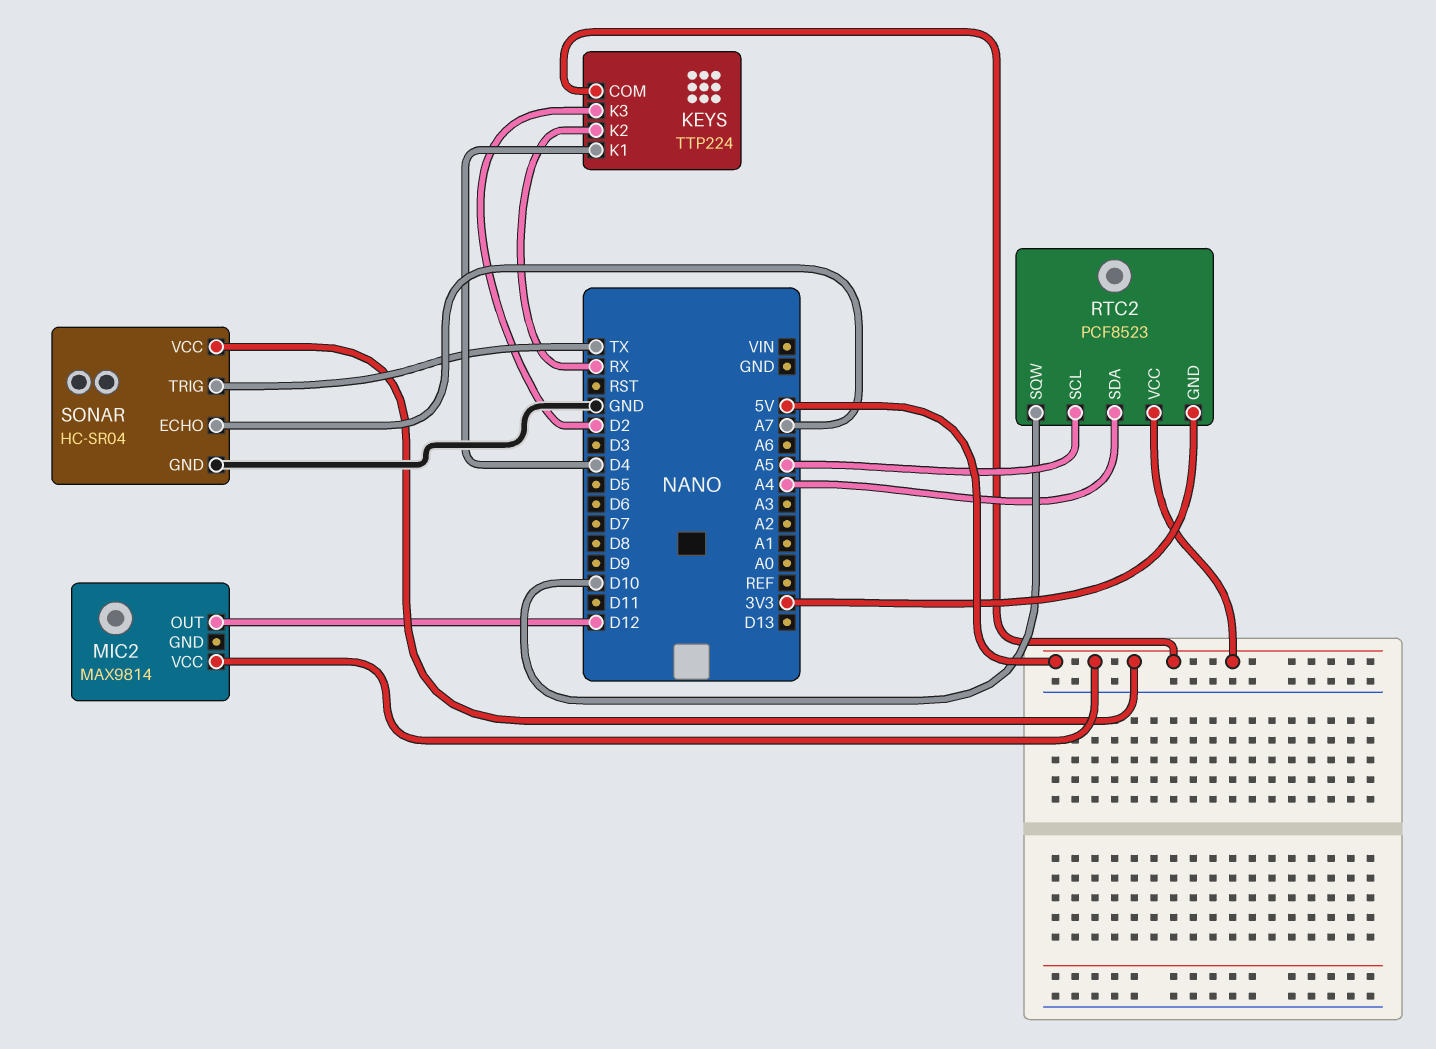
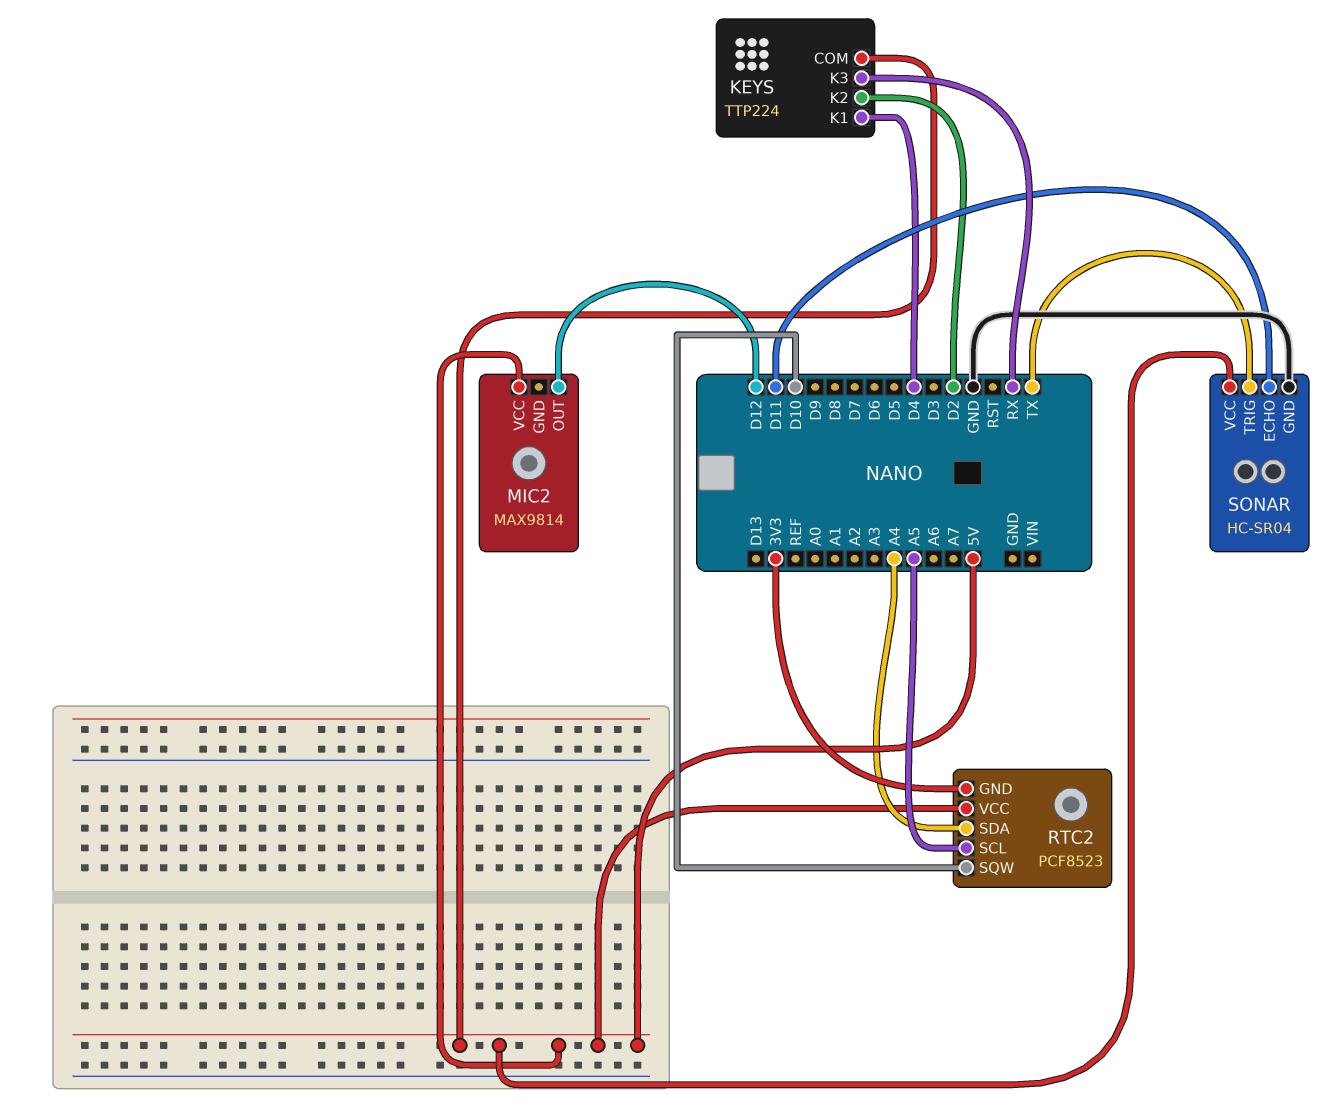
KEYS pin K2: RX -> D2
KEYS pin K3: D2 -> RX
SONAR pin ECHO: A7 -> D11

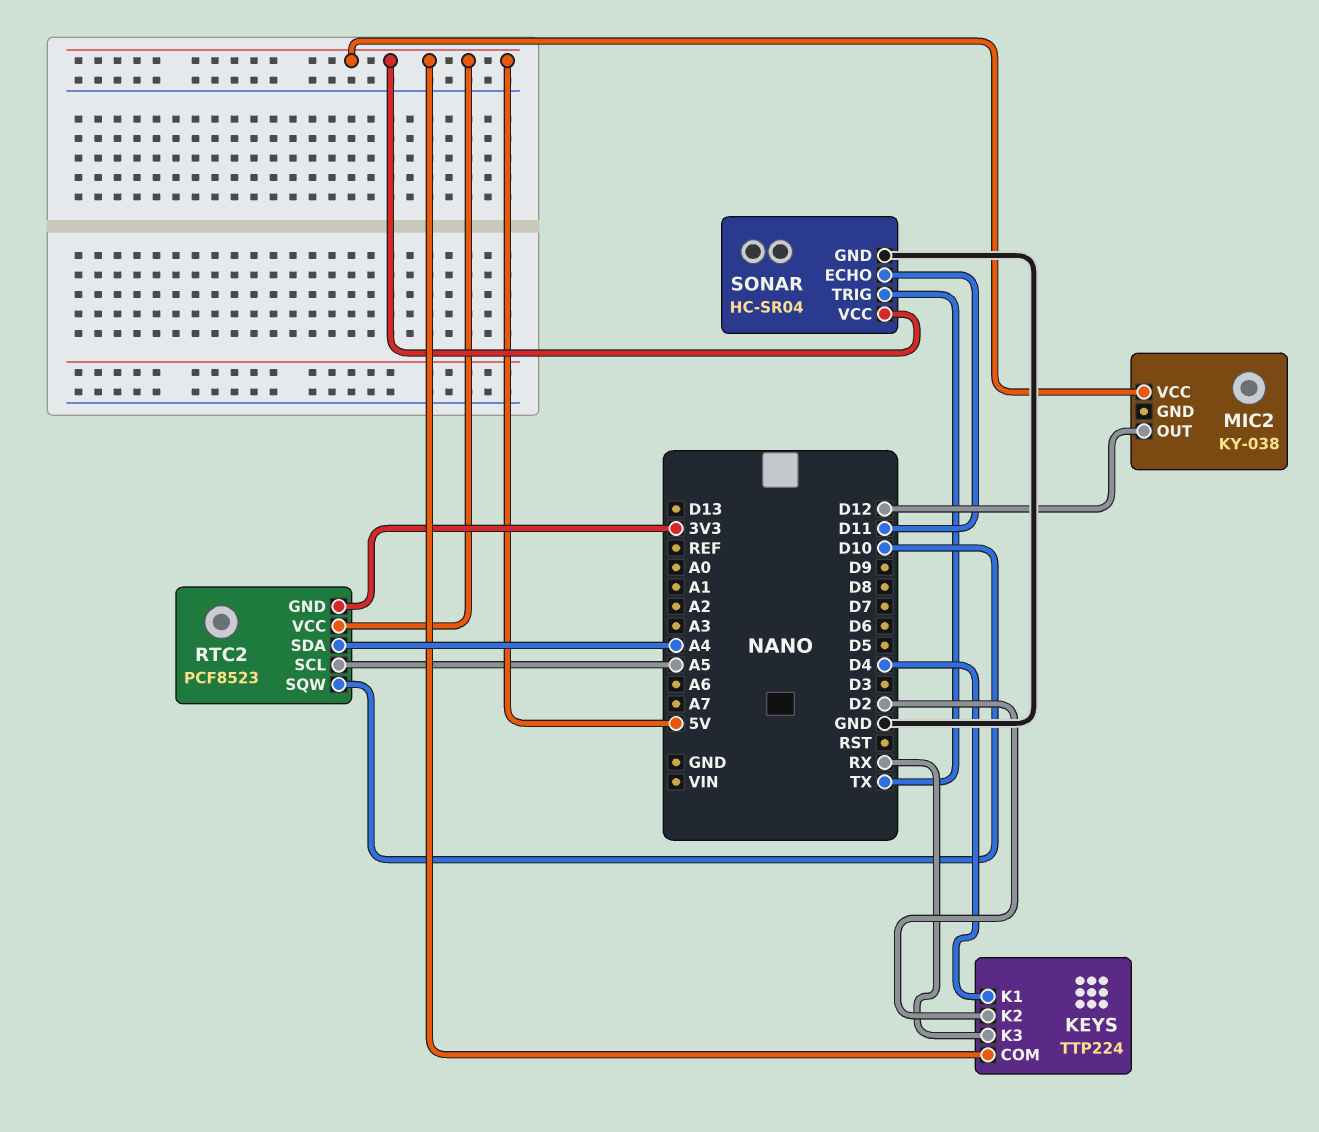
MIC2: MAX9814 -> KY-038

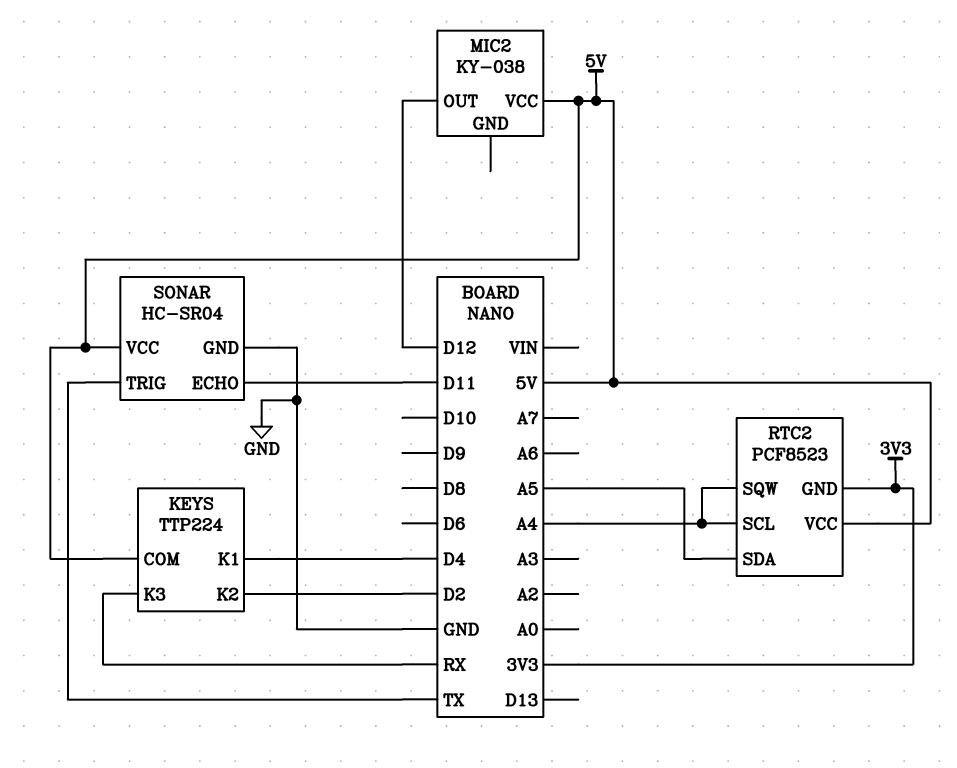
RTC2 pin SCL: A5 -> A4
RTC2 pin SDA: A4 -> A5
RTC2 pin SQW: D10 -> A4

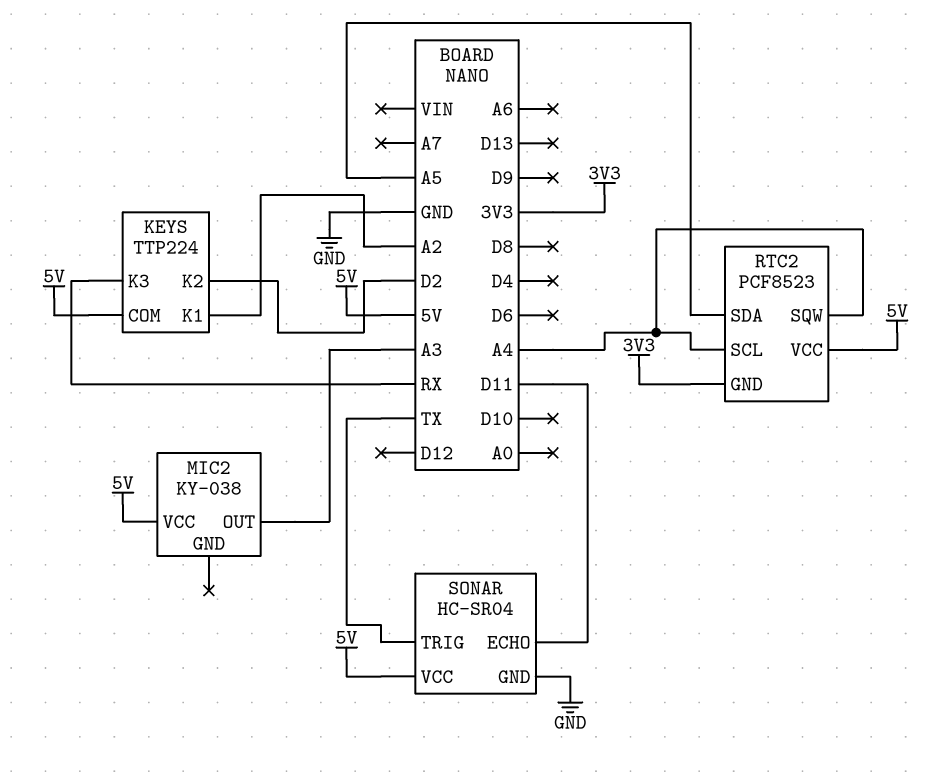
KEYS pin K1: D4 -> A2
MIC2 pin OUT: D12 -> A3

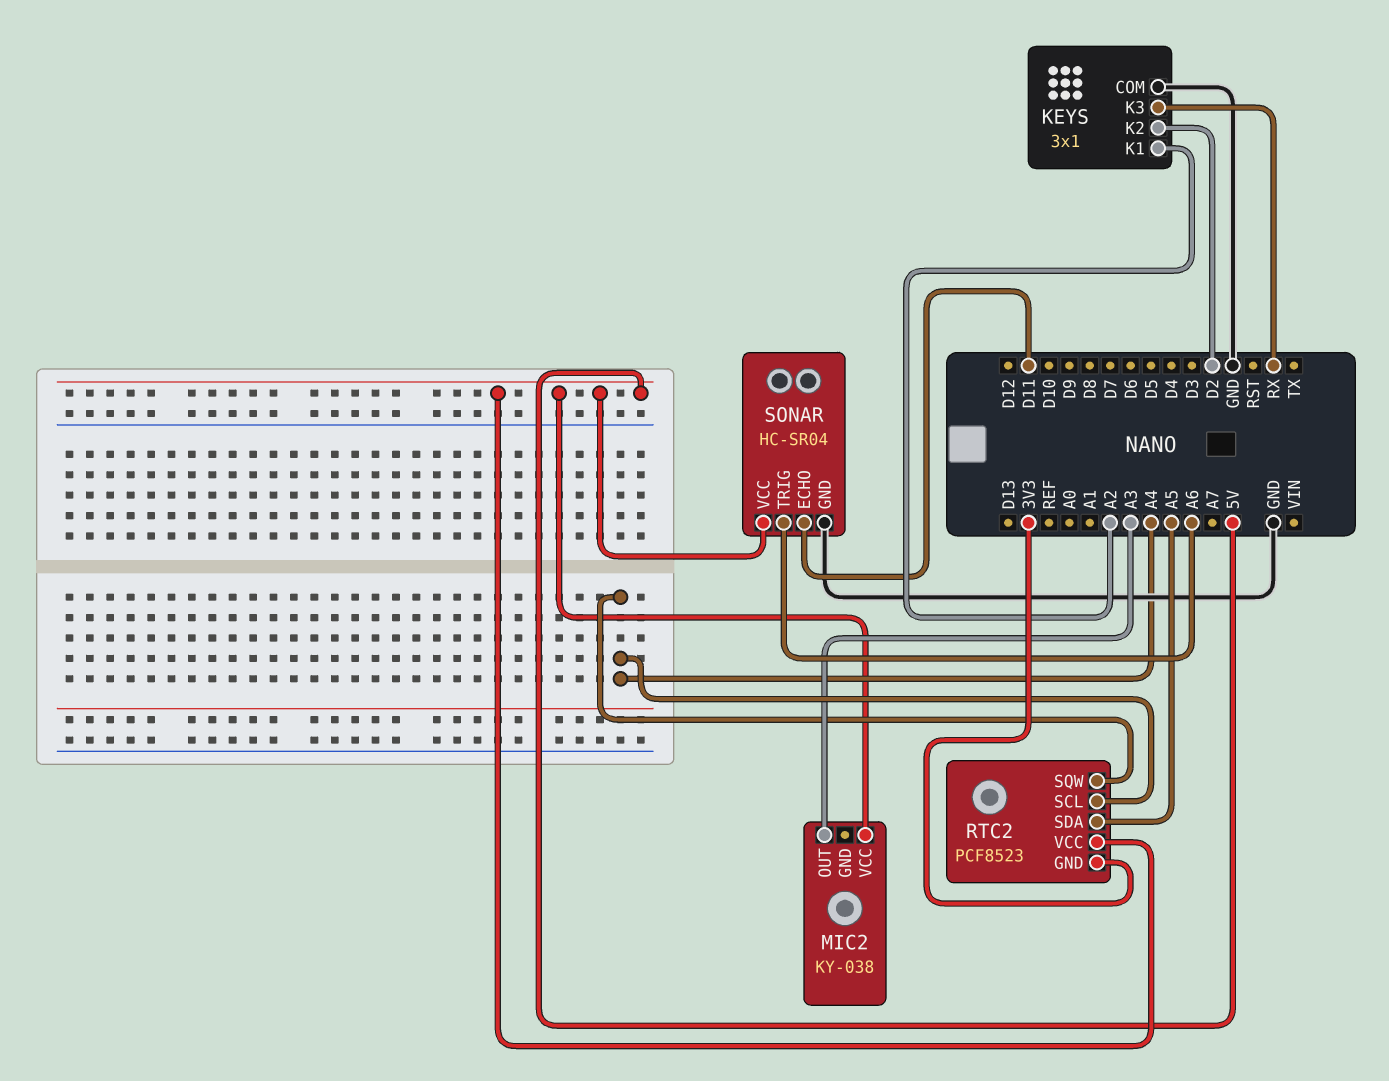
KEYS: TTP224 -> 3x1
KEYS pin COM: 5V -> GND
SONAR pin TRIG: TX -> A6

